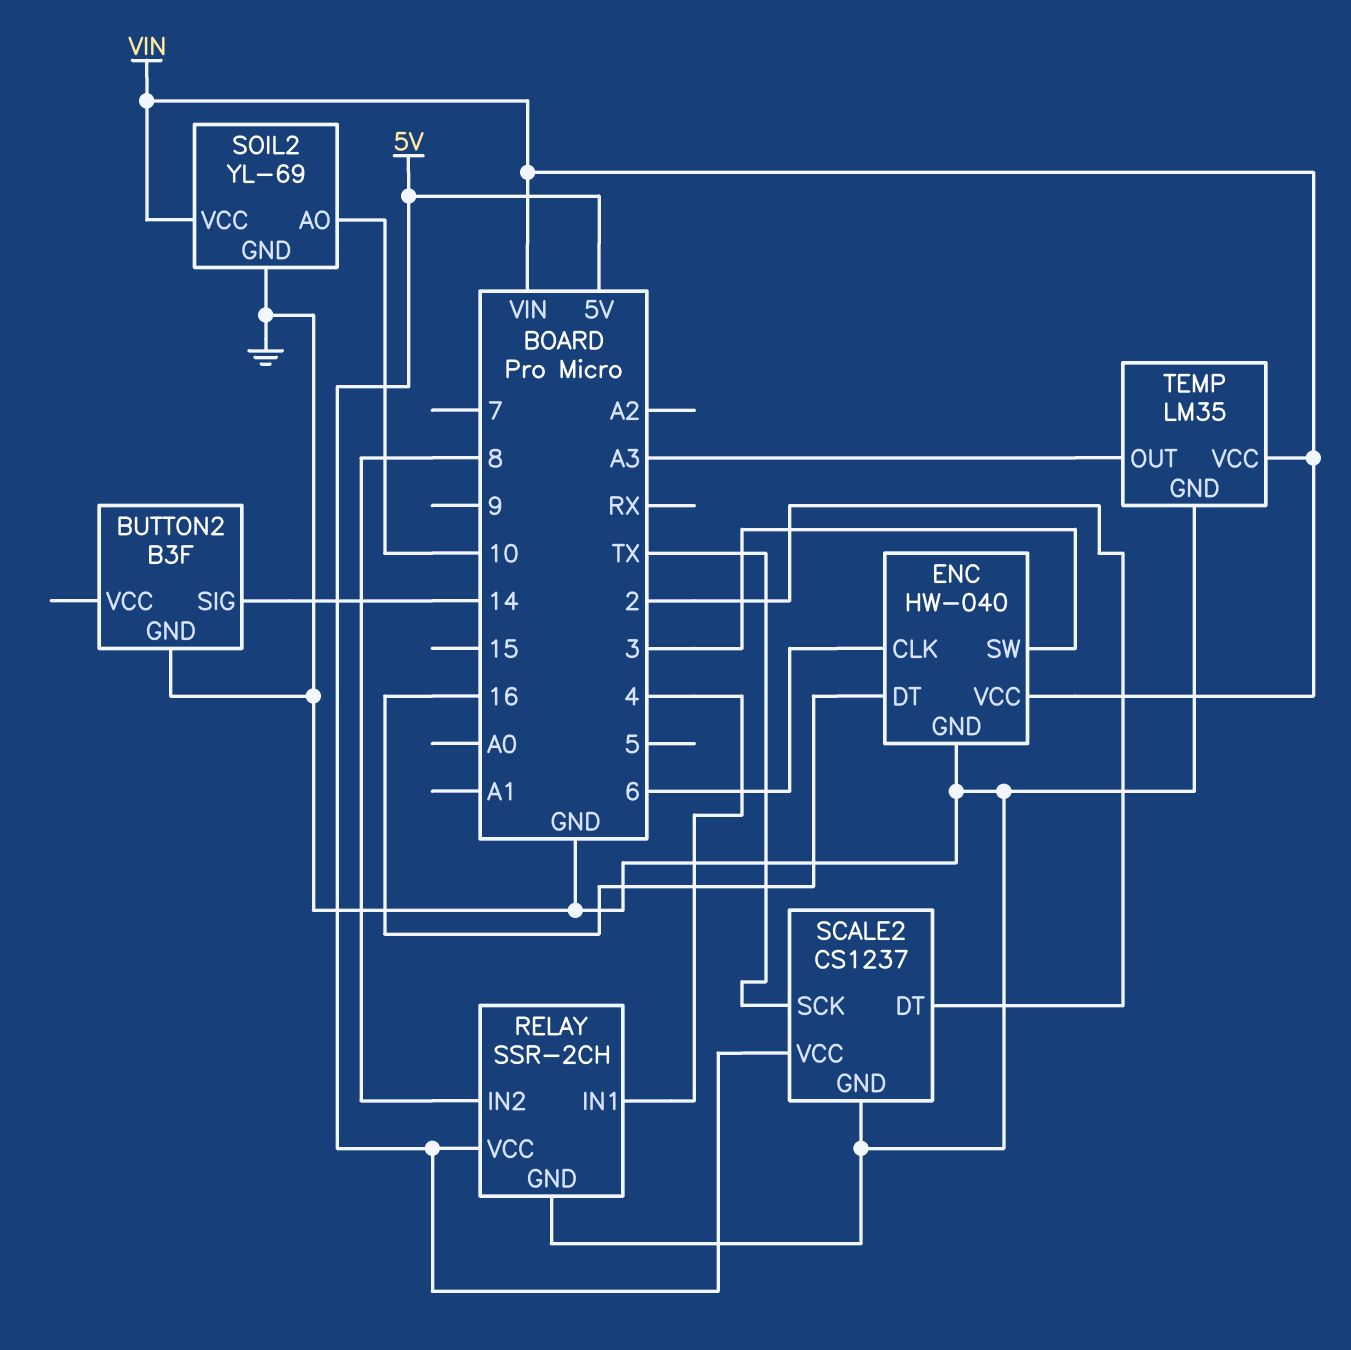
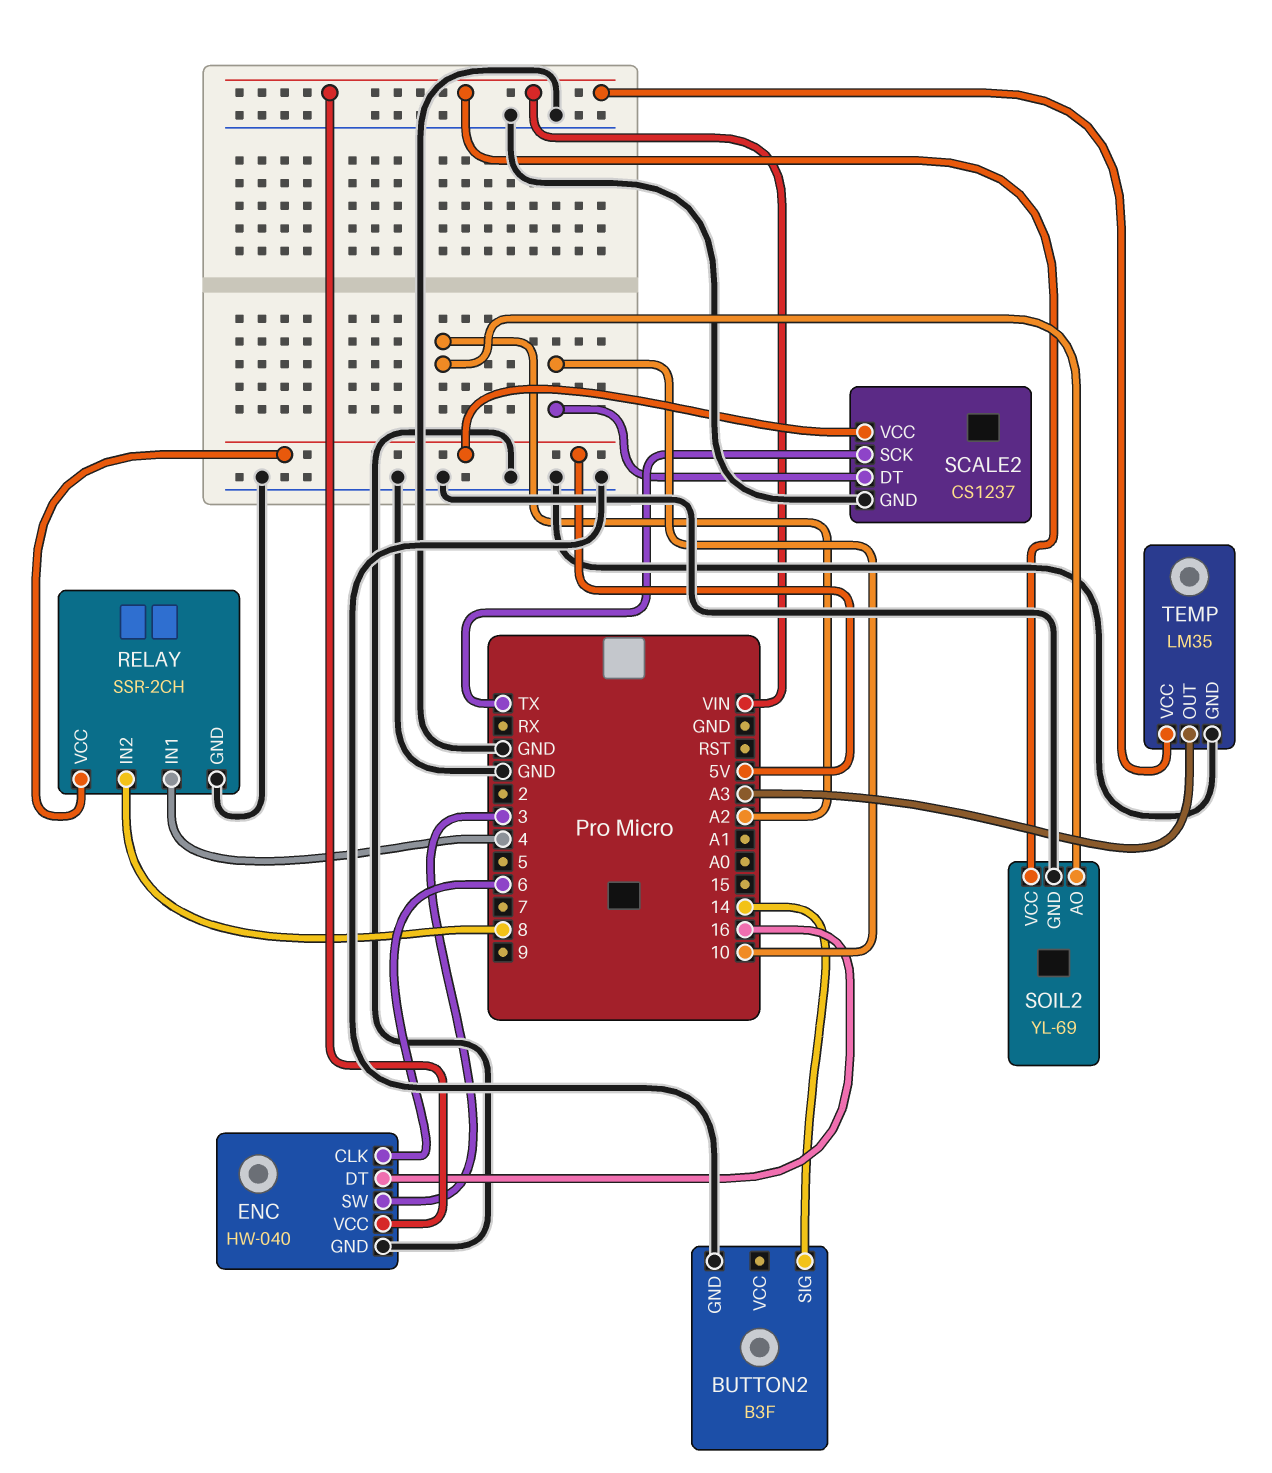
SCALE2 pin DT: 2 -> 10
SOIL2 pin AO: 10 -> A2

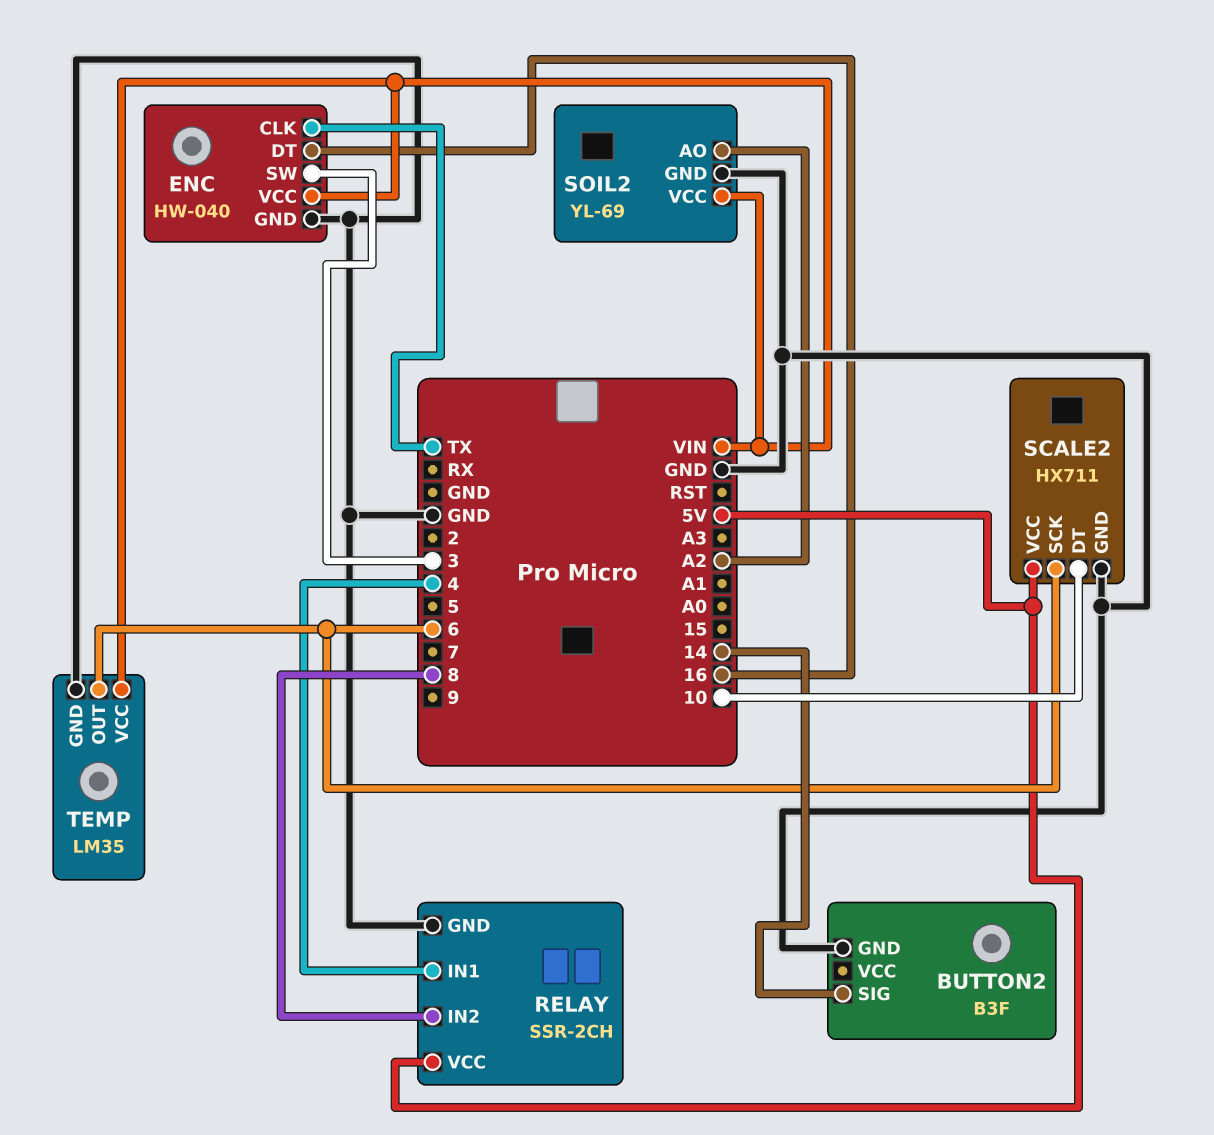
ENC pin CLK: 6 -> TX
SCALE2: CS1237 -> HX711
SCALE2 pin SCK: TX -> 6
TEMP pin OUT: A3 -> 6

